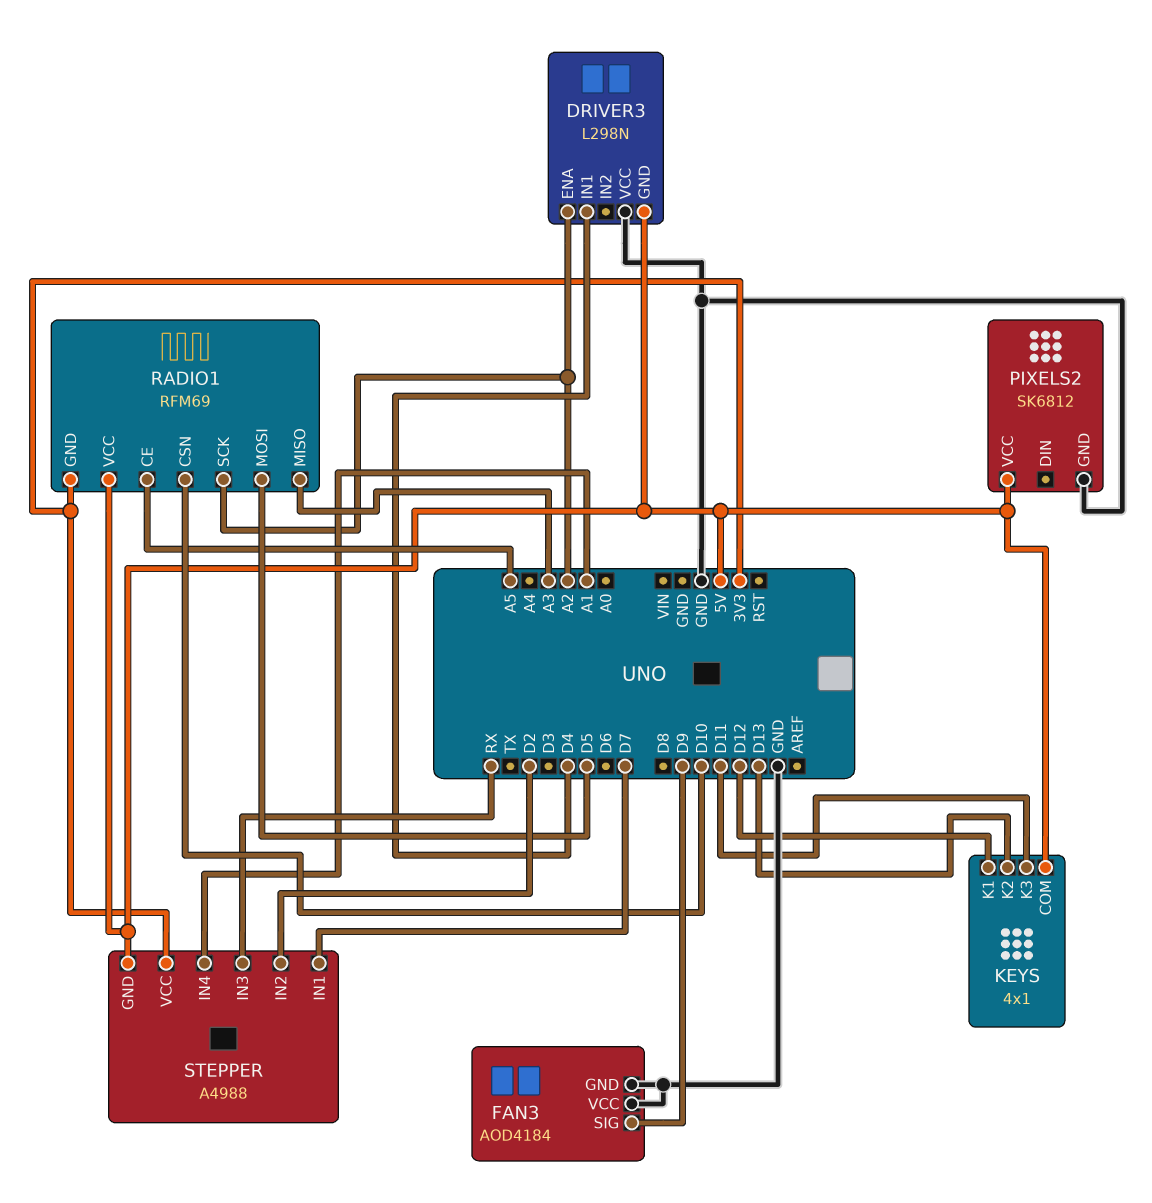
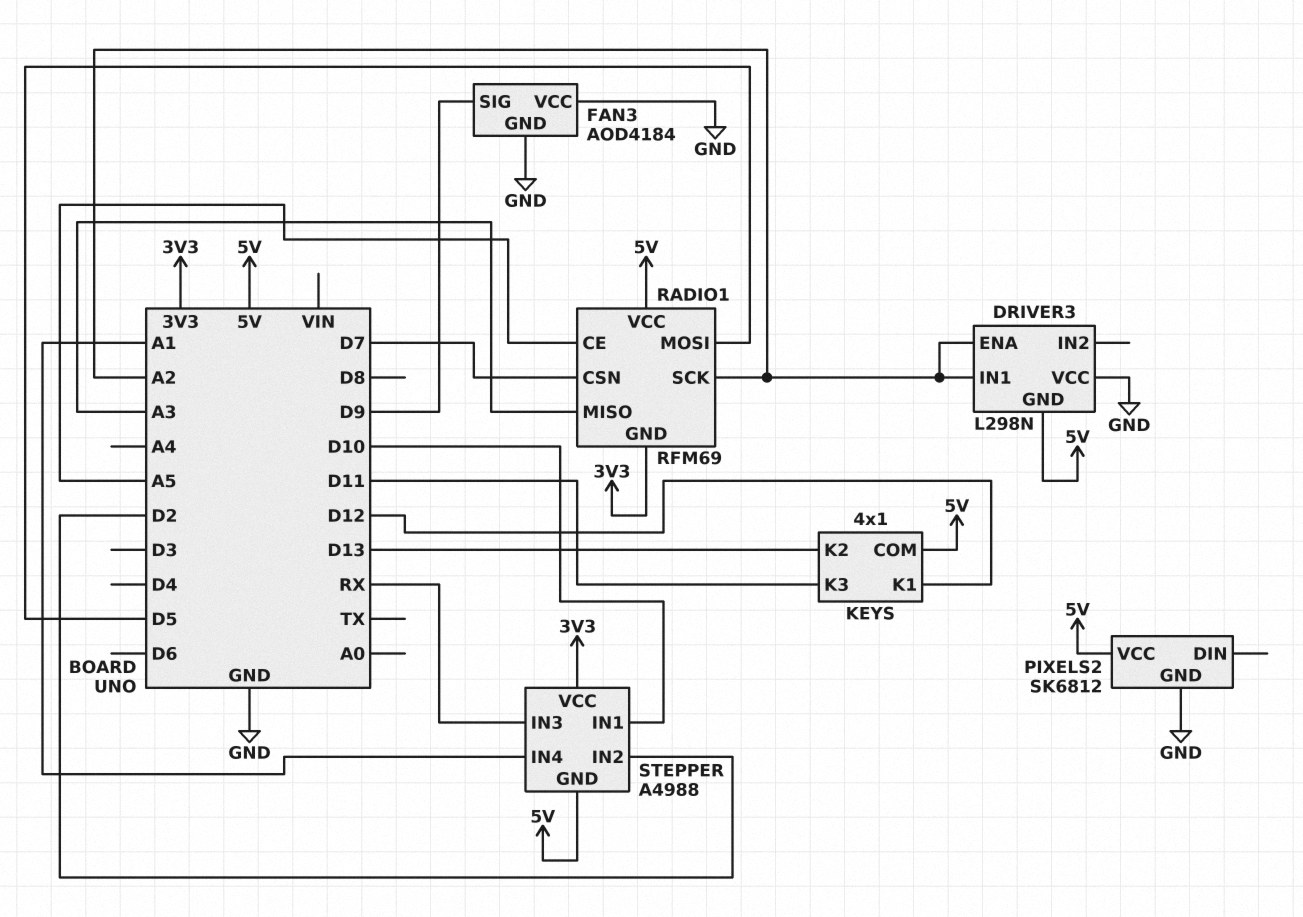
DRIVER3 pin IN1: D4 -> A2
RADIO1 pin CSN: D10 -> D7
STEPPER pin IN1: D7 -> D10

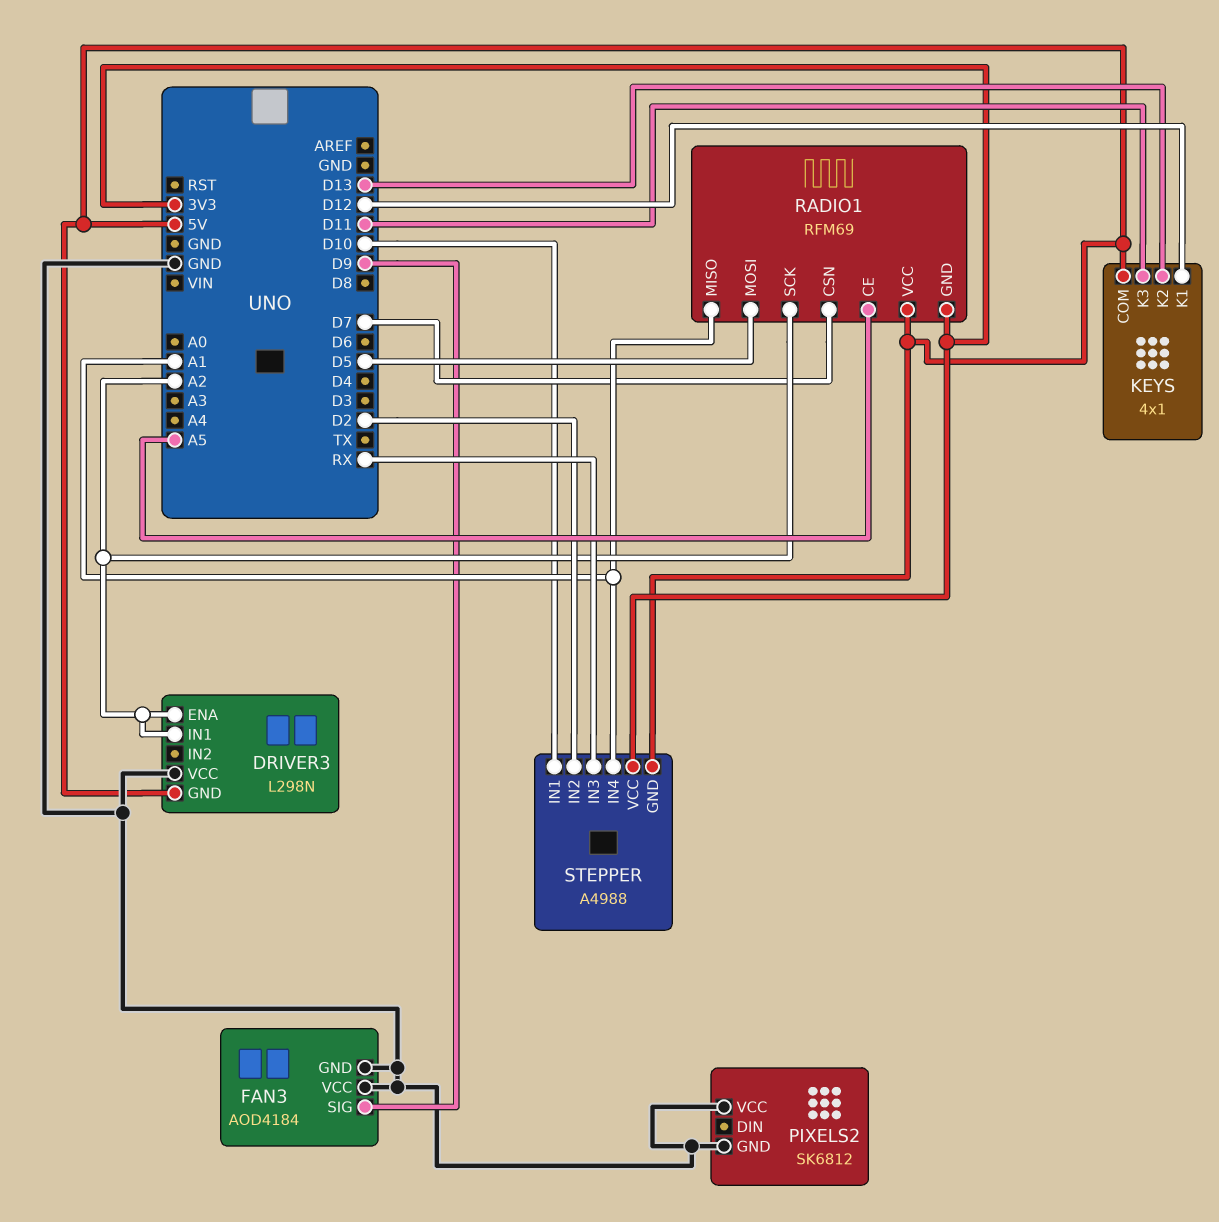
PIXELS2 pin VCC: 5V -> GND
RADIO1 pin MISO: A3 -> A1

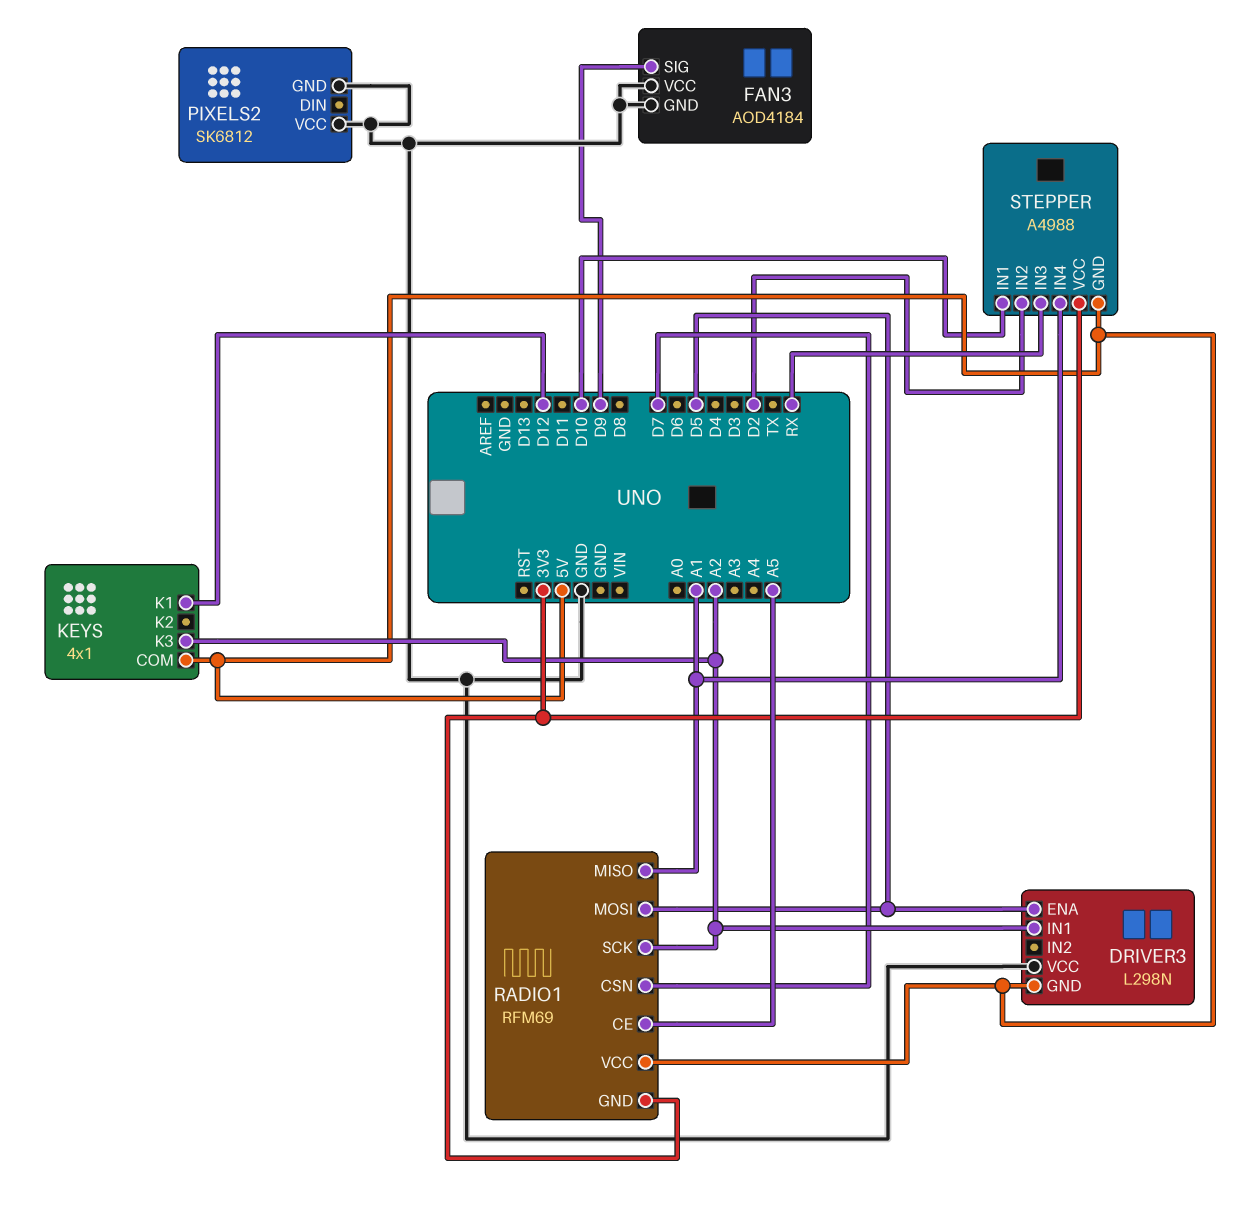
DRIVER3 pin ENA: A2 -> D5
KEYS pin K2: D13 -> none
KEYS pin K3: D11 -> A2

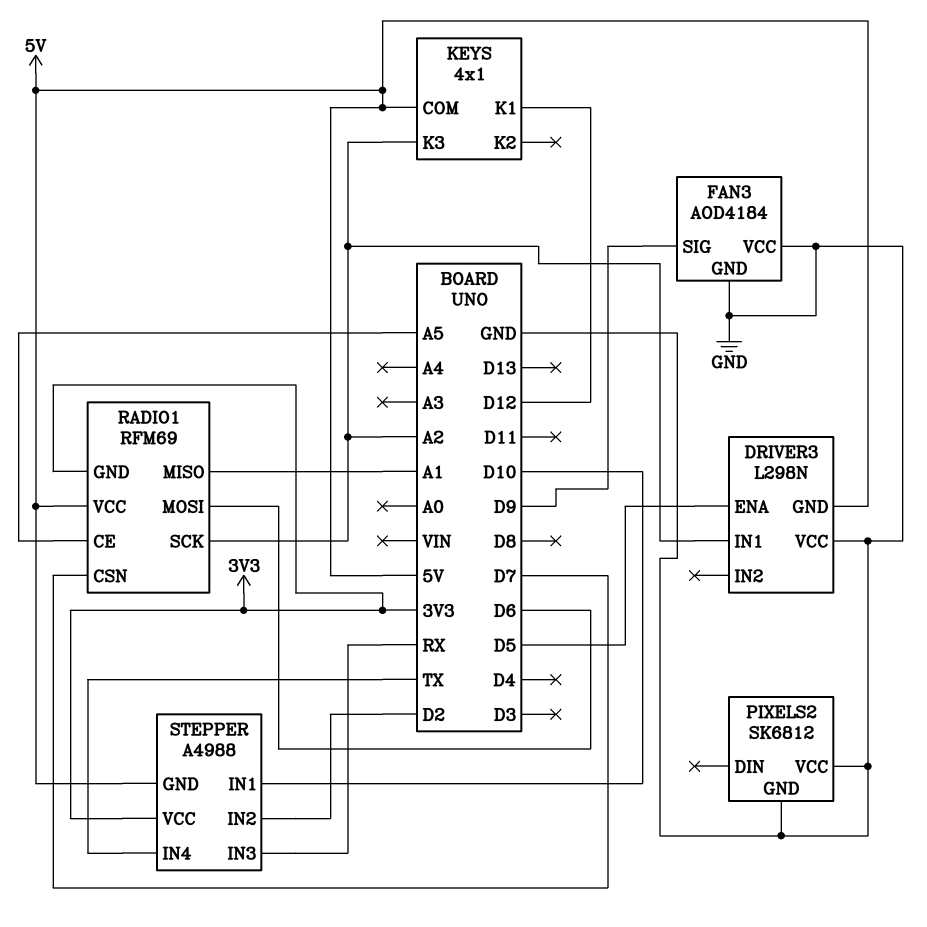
RADIO1 pin MOSI: D5 -> D6
STEPPER pin IN4: A1 -> TX

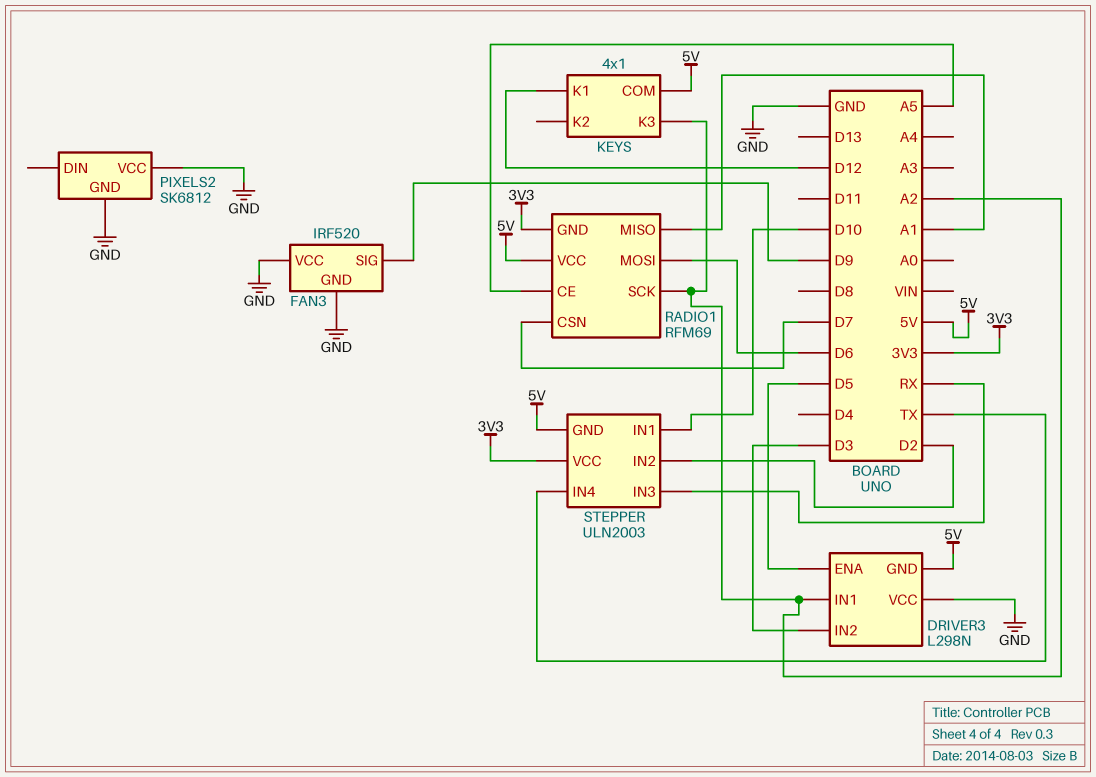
DRIVER3 pin IN2: none -> D3
FAN3: AOD4184 -> IRF520
STEPPER: A4988 -> ULN2003

